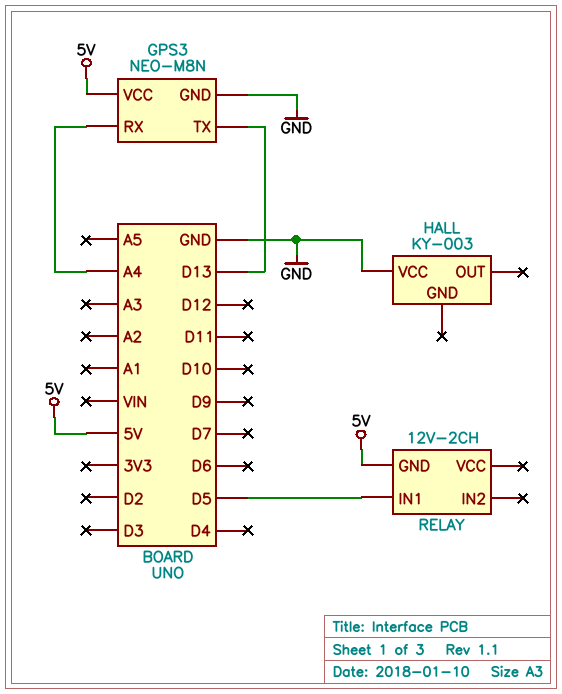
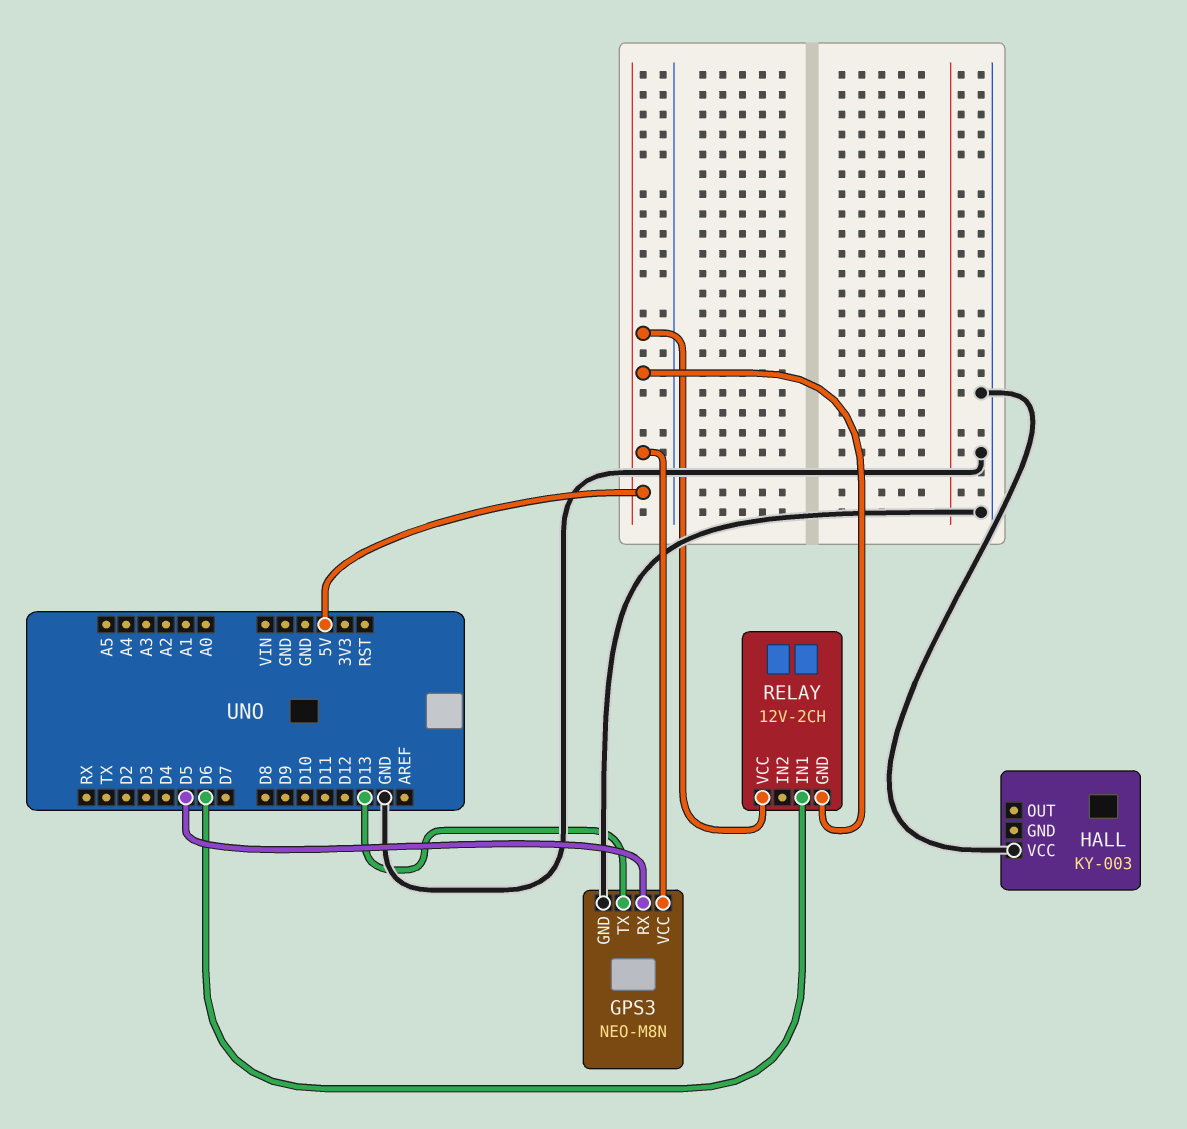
GPS3 pin RX: A4 -> D5
RELAY pin IN1: D5 -> D6
RELAY pin VCC: none -> 5V

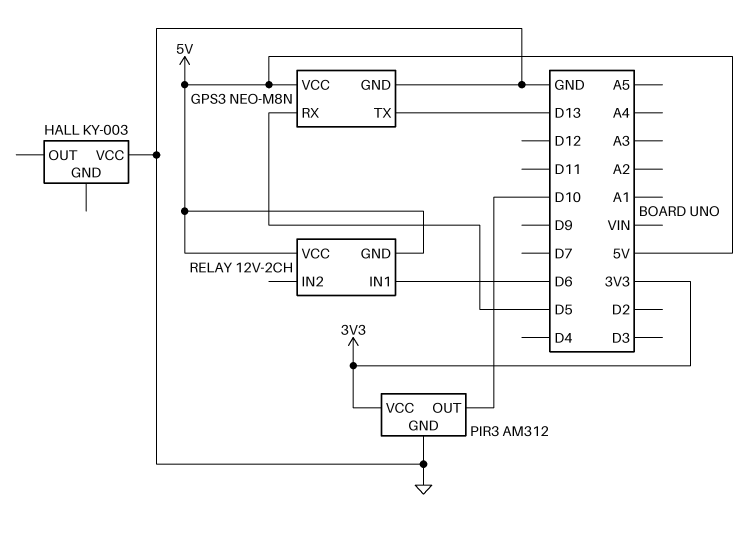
PIR3: none -> AM312
PIR3 pin GND: none -> GND
PIR3 pin OUT: none -> D10
PIR3 pin VCC: none -> 3V3

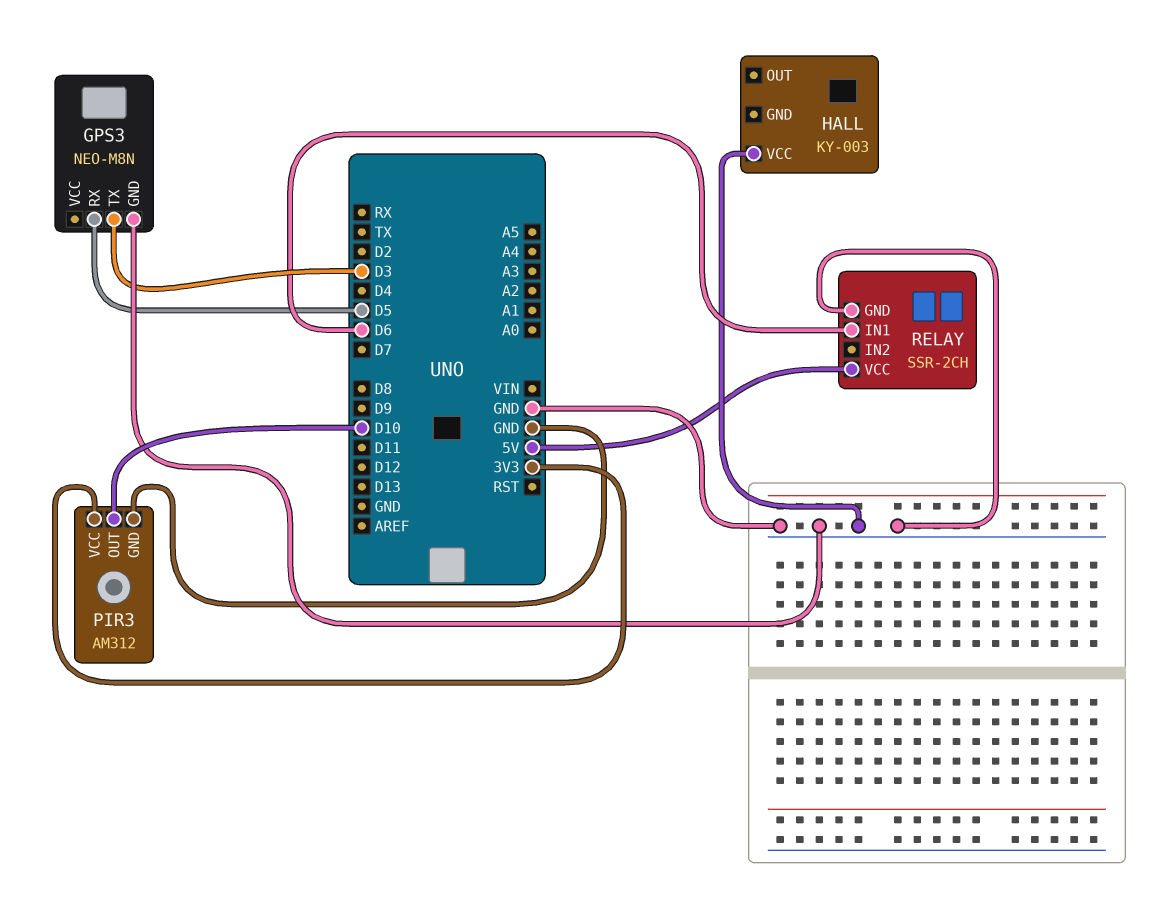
GPS3 pin TX: D13 -> D3
GPS3 pin VCC: 5V -> none
RELAY: 12V-2CH -> SSR-2CH
RELAY pin GND: 5V -> GND

